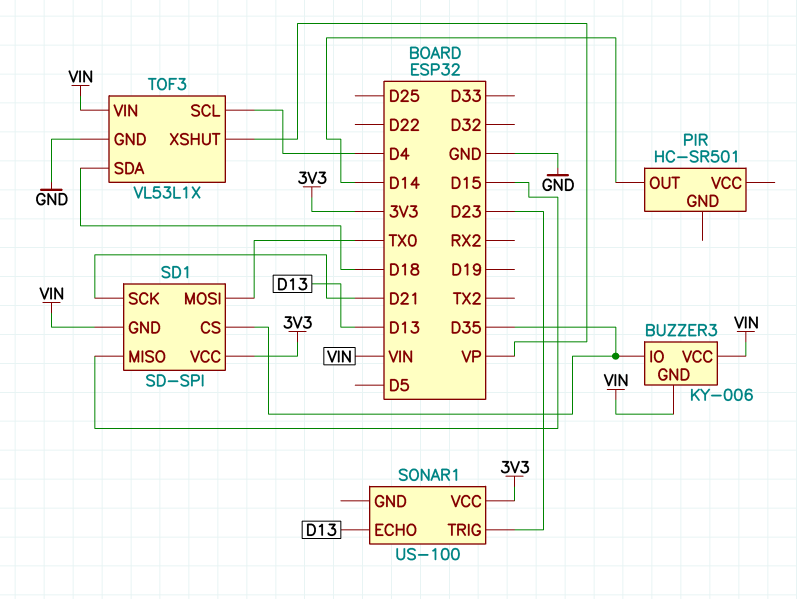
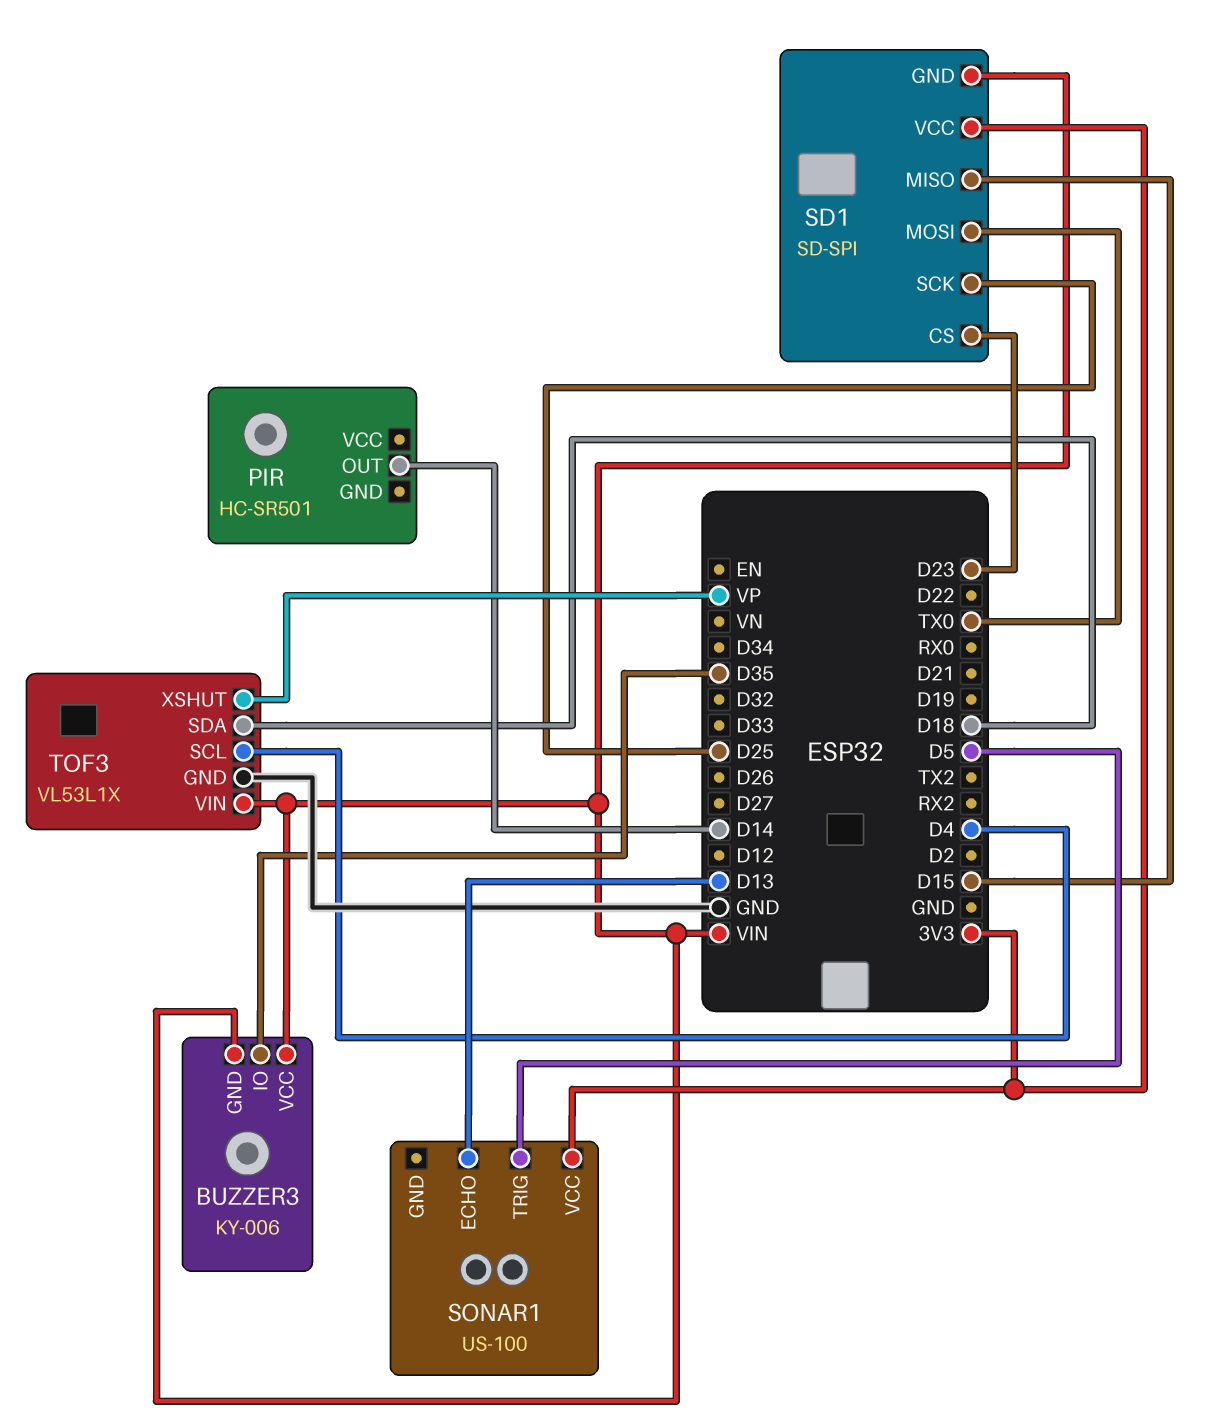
SD1 pin CS: D35 -> D23
SD1 pin SCK: D21 -> D25
SONAR1 pin TRIG: D23 -> D5

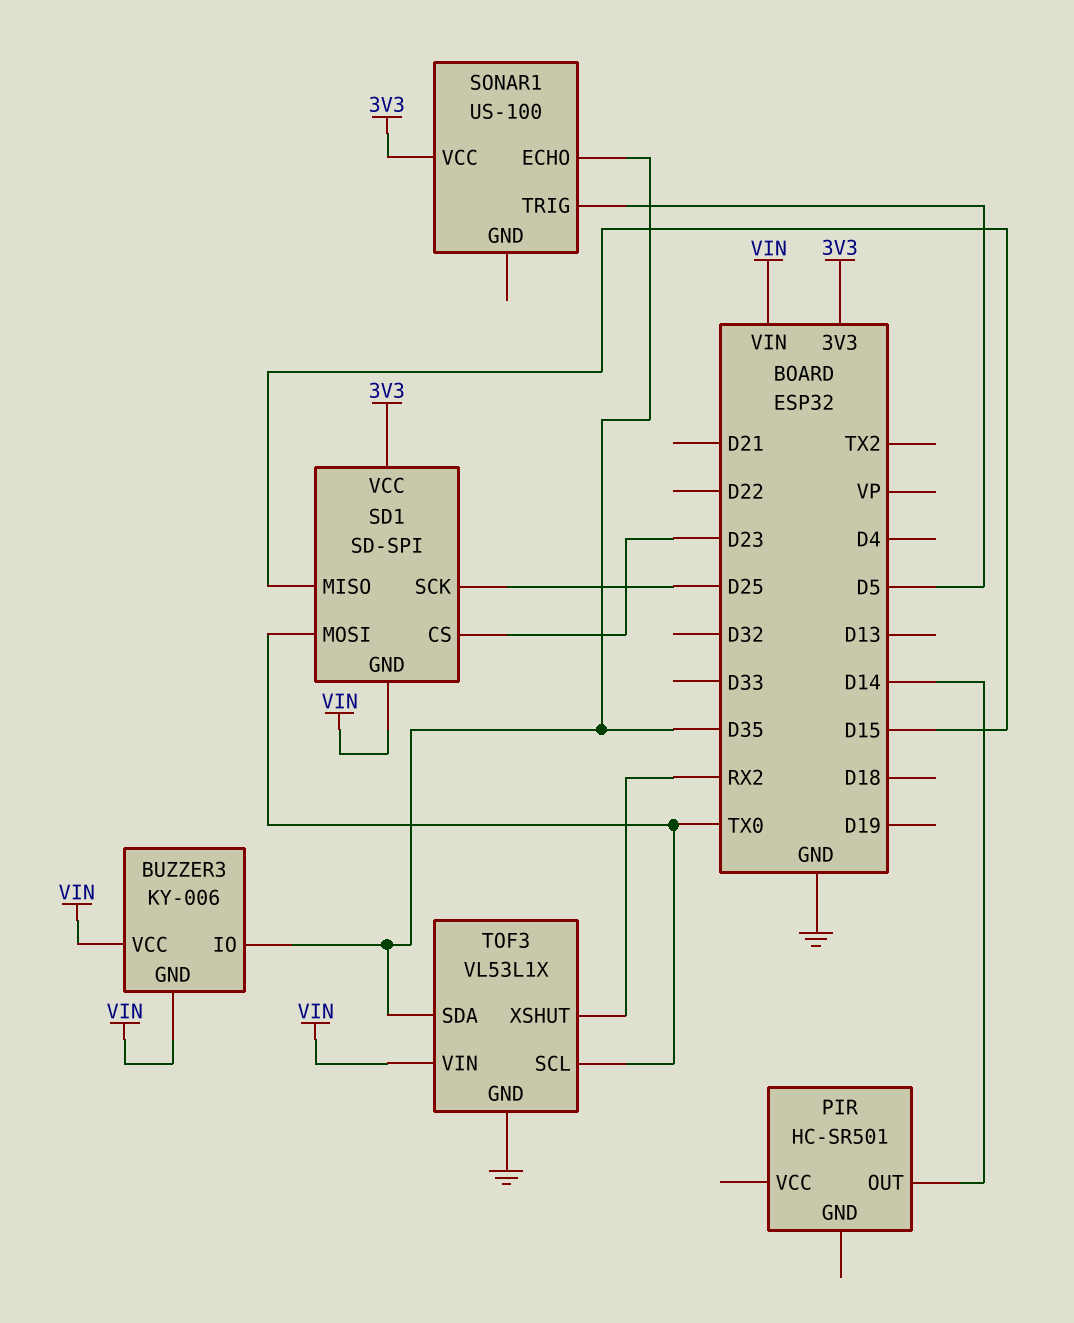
SONAR1 pin ECHO: D13 -> D35
TOF3 pin SCL: D4 -> TX0
TOF3 pin SDA: D18 -> D35
TOF3 pin XSHUT: VP -> RX2

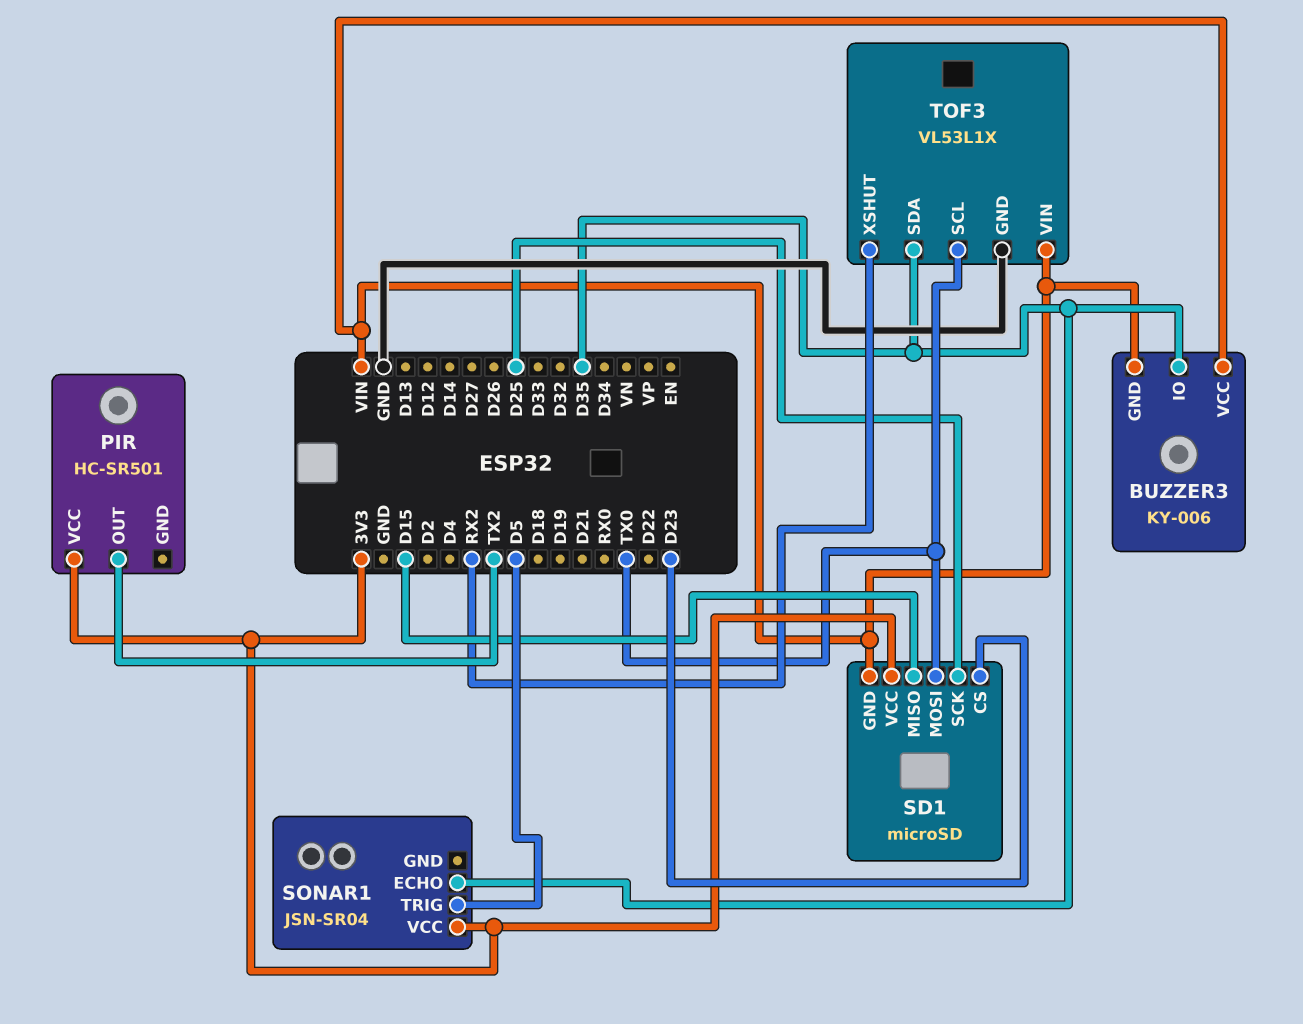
PIR pin OUT: D14 -> TX2
PIR pin VCC: none -> 3V3
SD1: SD-SPI -> microSD
SONAR1: US-100 -> JSN-SR04

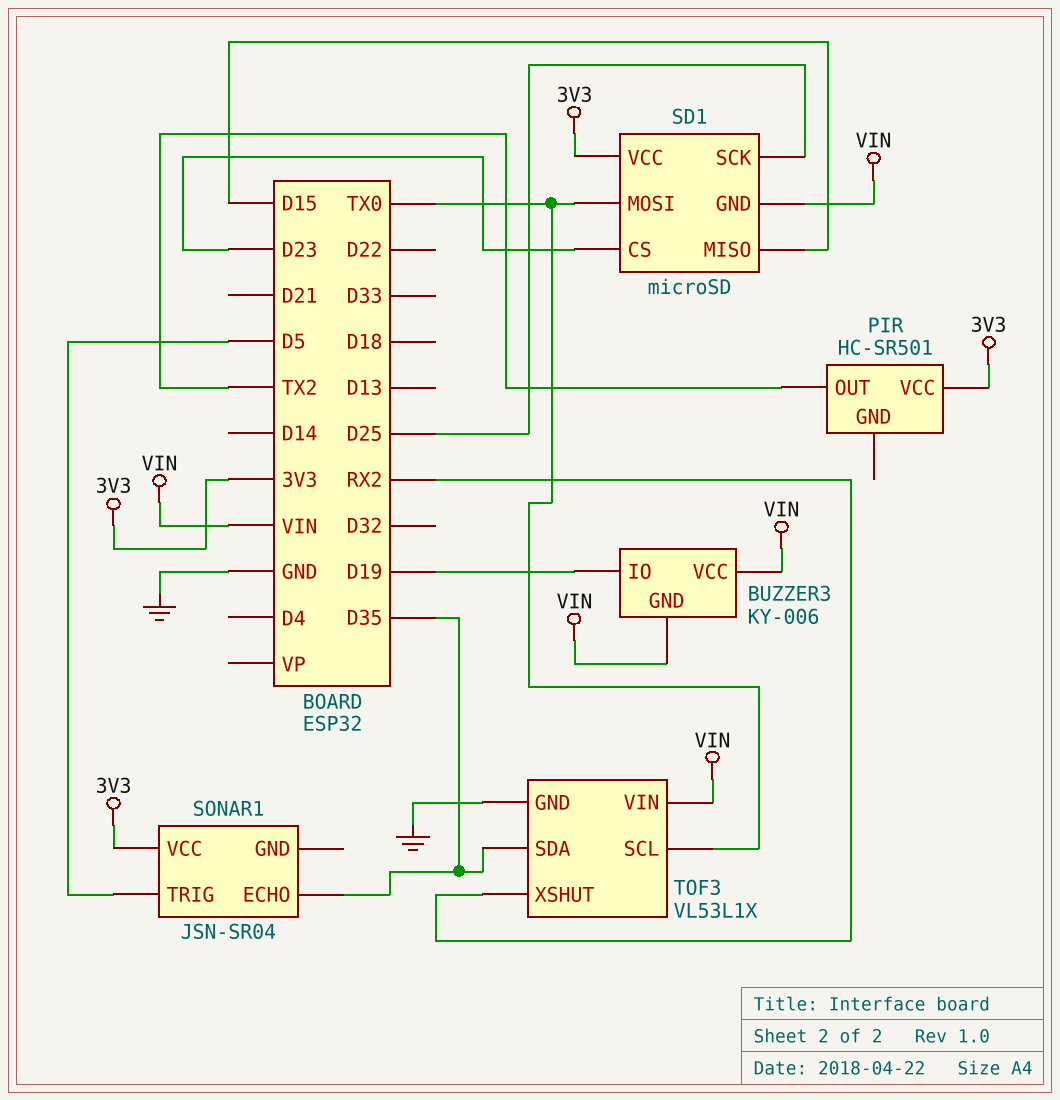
BUZZER3 pin IO: D35 -> D19

